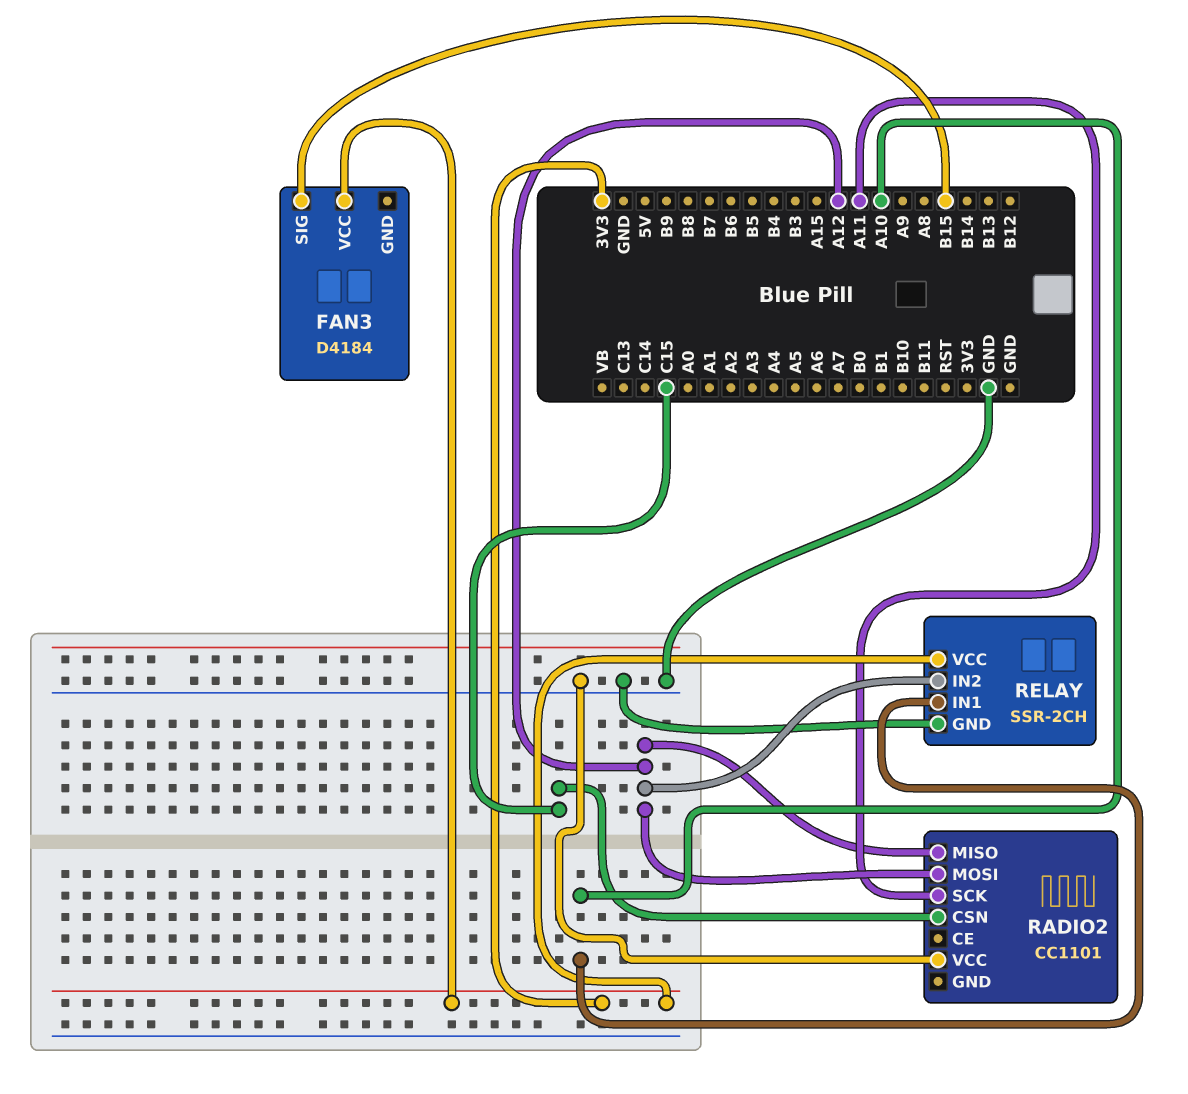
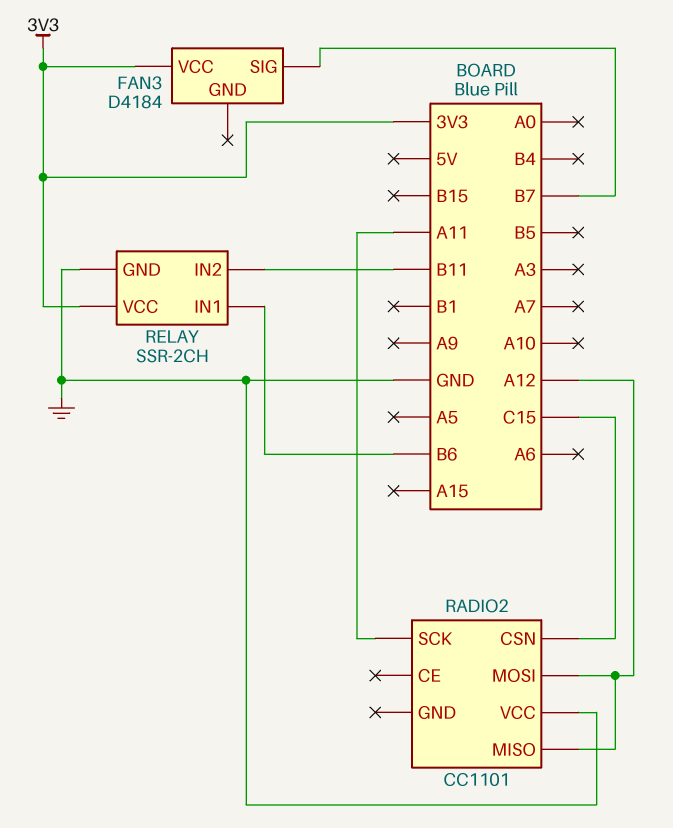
FAN3 pin SIG: B15 -> B7
RELAY pin IN1: A10 -> B6
RELAY pin IN2: A12 -> B11

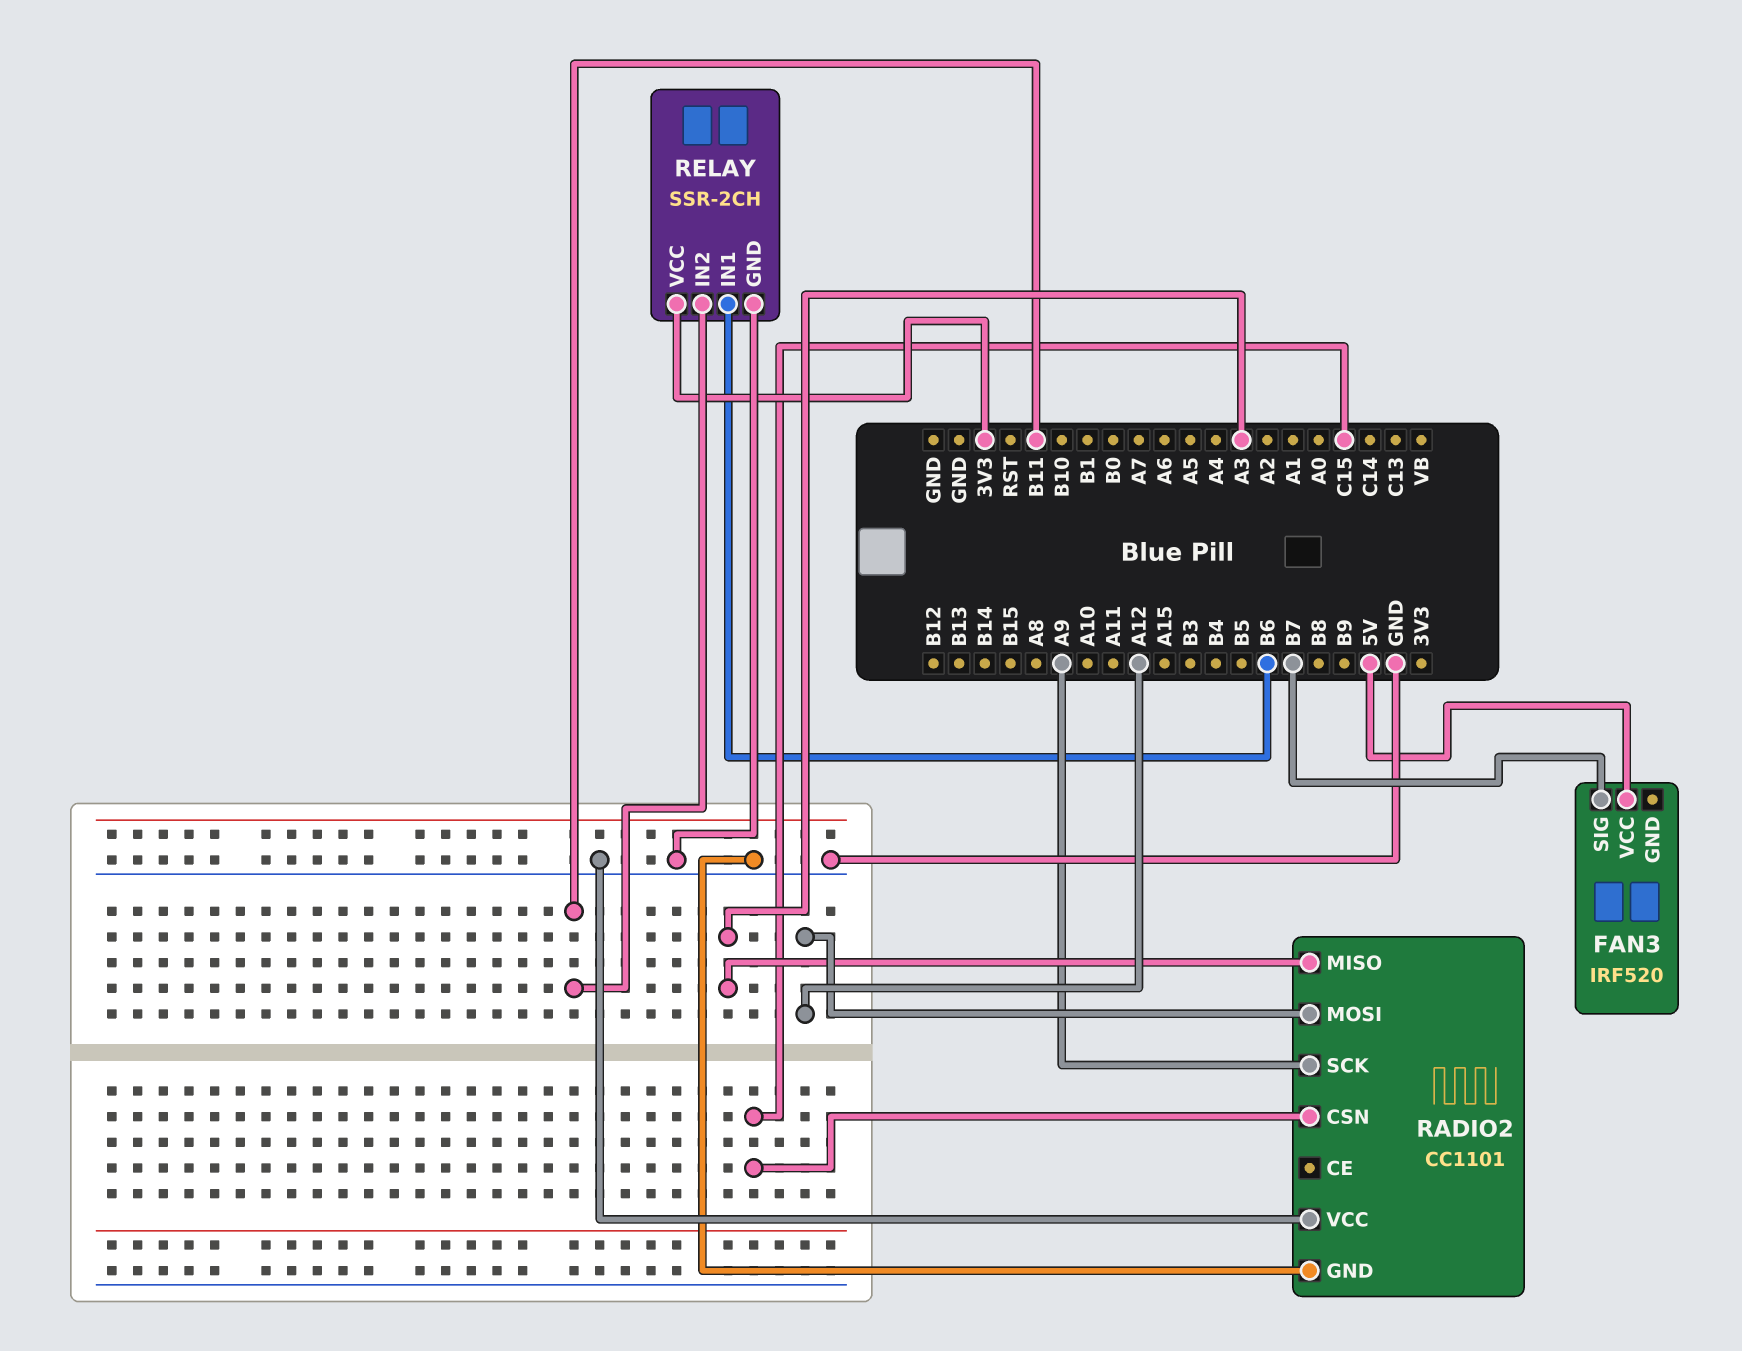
FAN3: D4184 -> IRF520
FAN3 pin VCC: 3V3 -> 5V
RADIO2 pin GND: none -> GND
RADIO2 pin MISO: A12 -> A3
RADIO2 pin SCK: A11 -> A9

